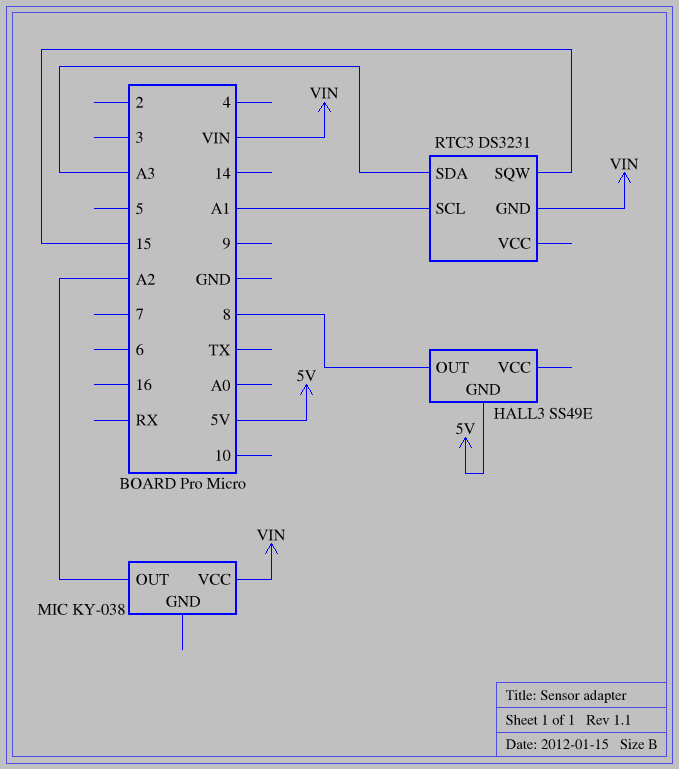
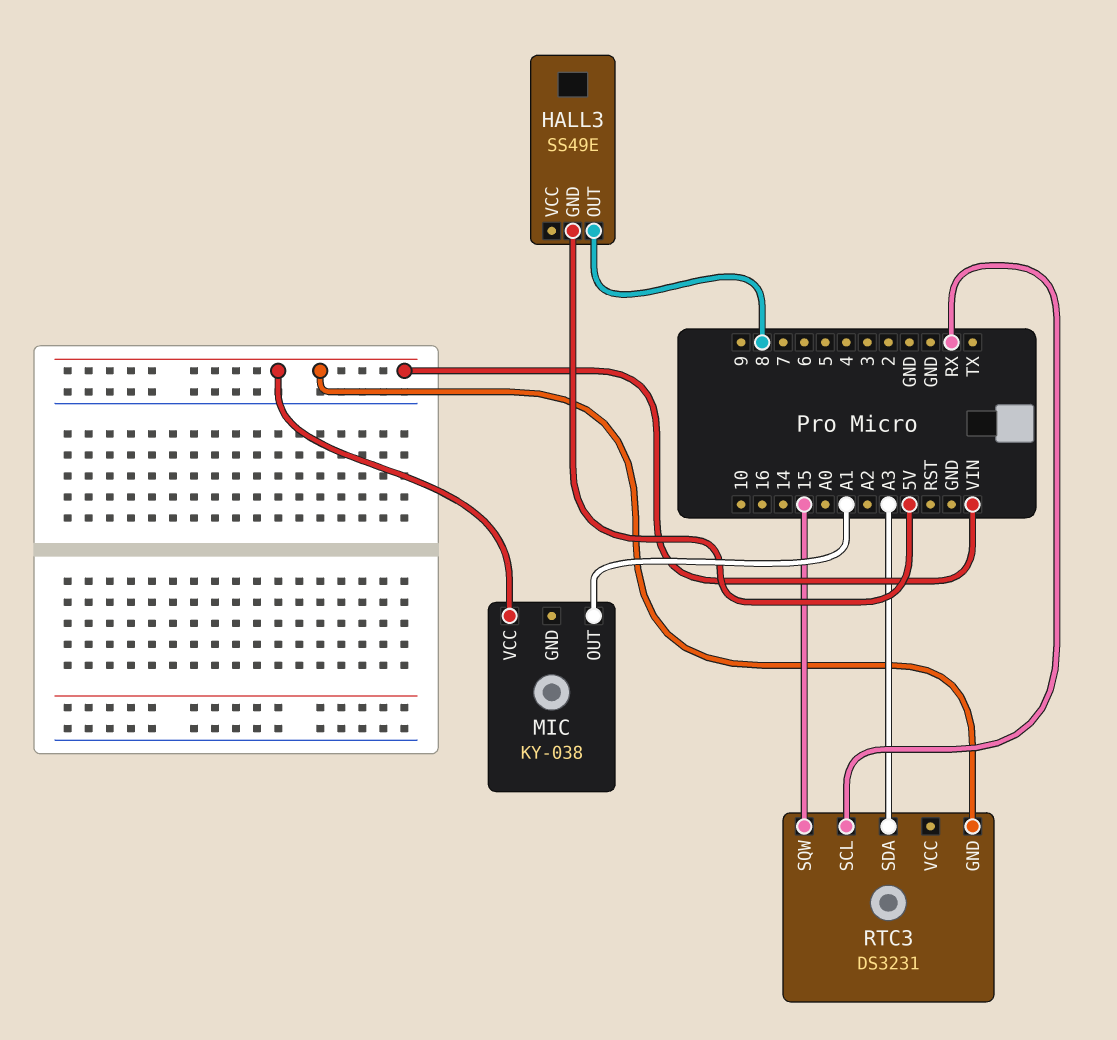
MIC pin OUT: A2 -> A1
RTC3 pin SCL: A1 -> RX

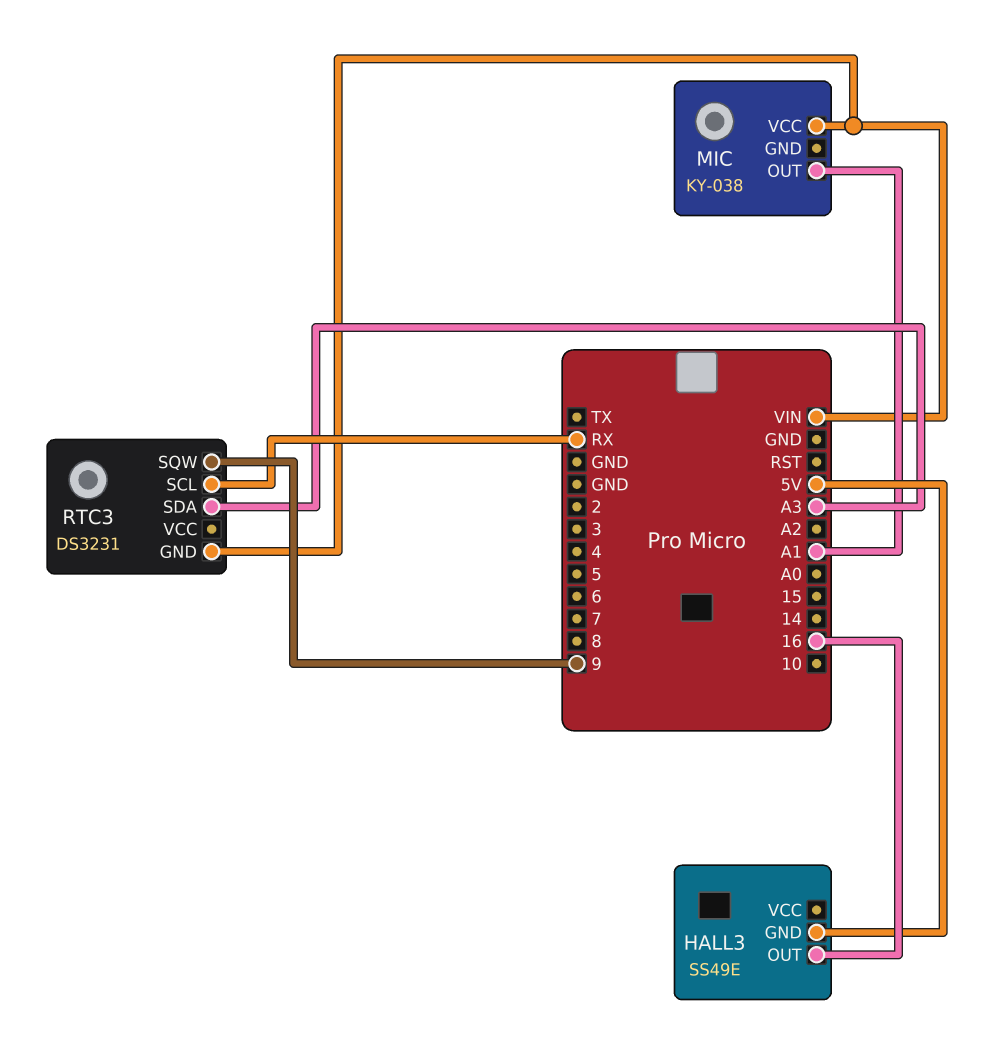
HALL3 pin OUT: 8 -> 16
RTC3 pin SQW: 15 -> 9

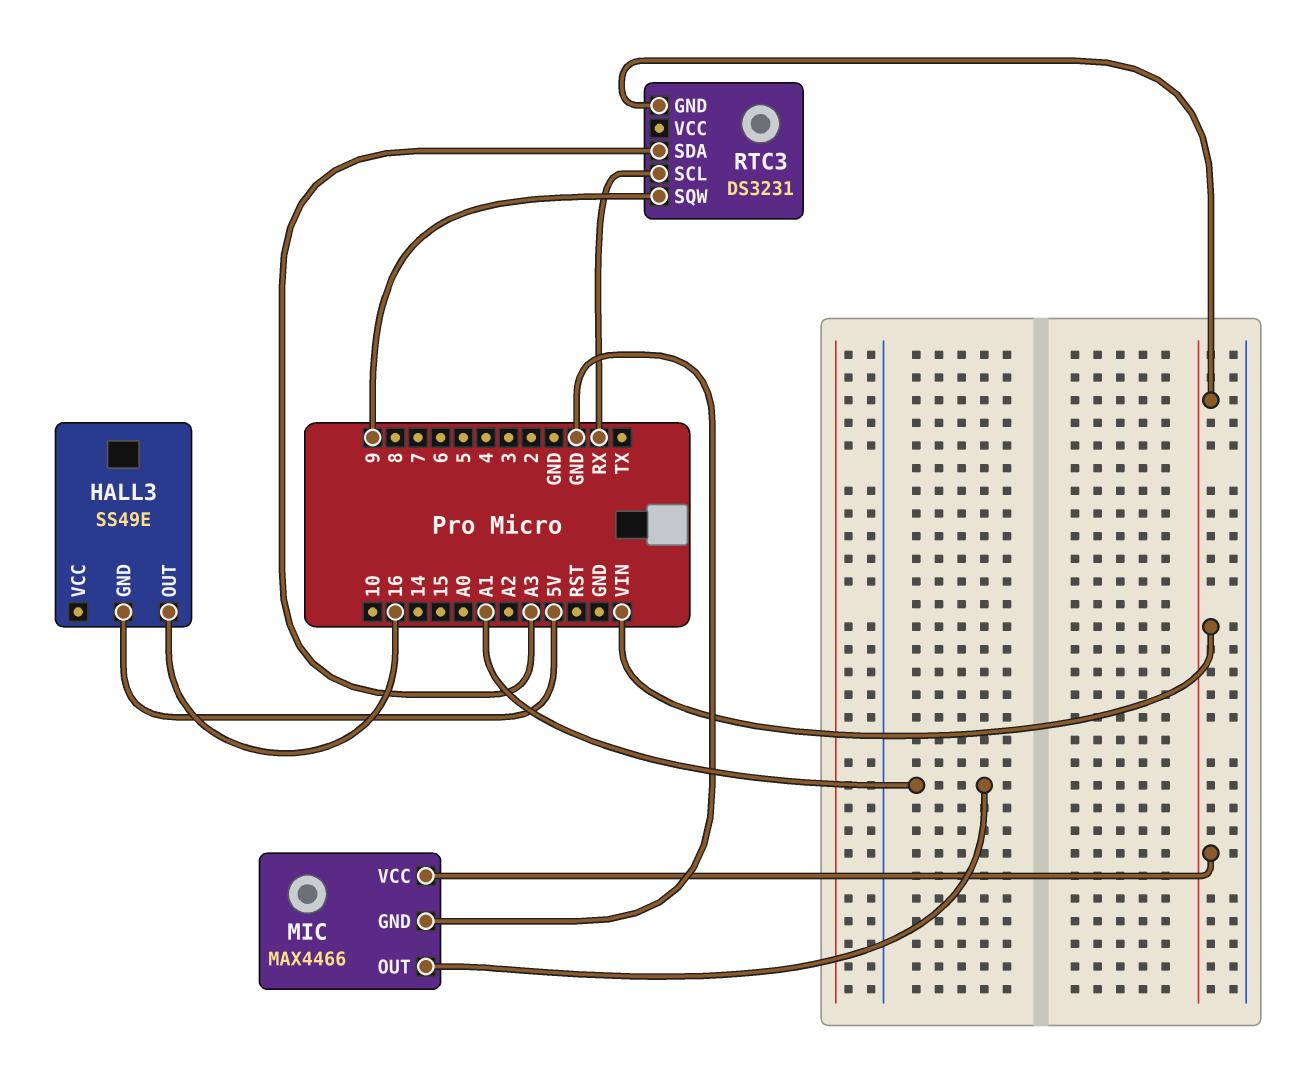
MIC: KY-038 -> MAX4466
MIC pin GND: none -> GND

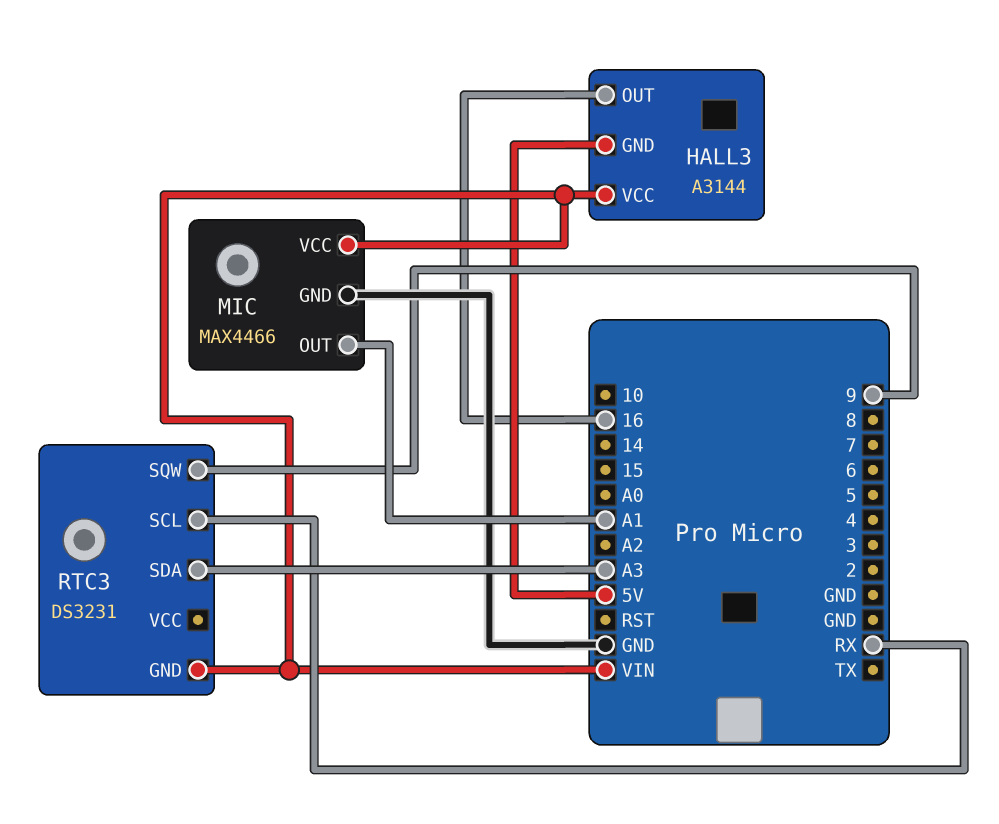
HALL3: SS49E -> A3144
HALL3 pin VCC: none -> VIN

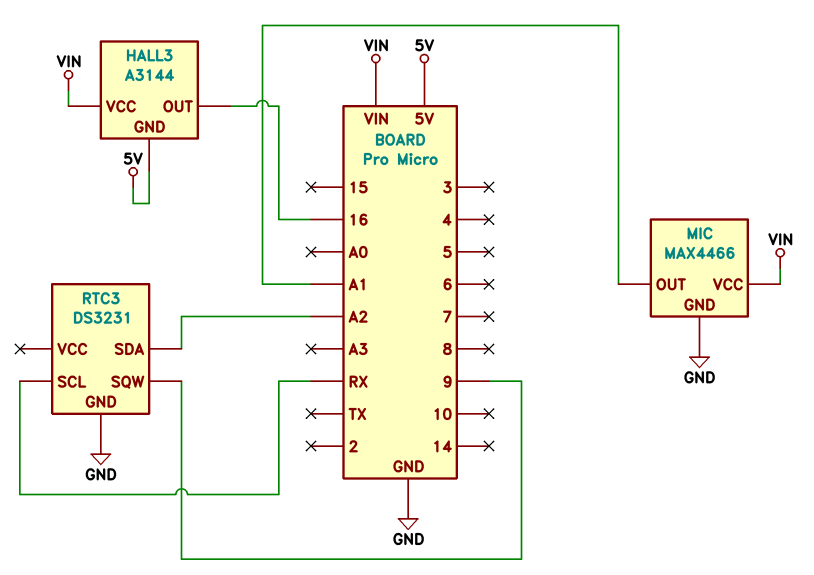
RTC3 pin GND: VIN -> GND
RTC3 pin SDA: A3 -> A2

